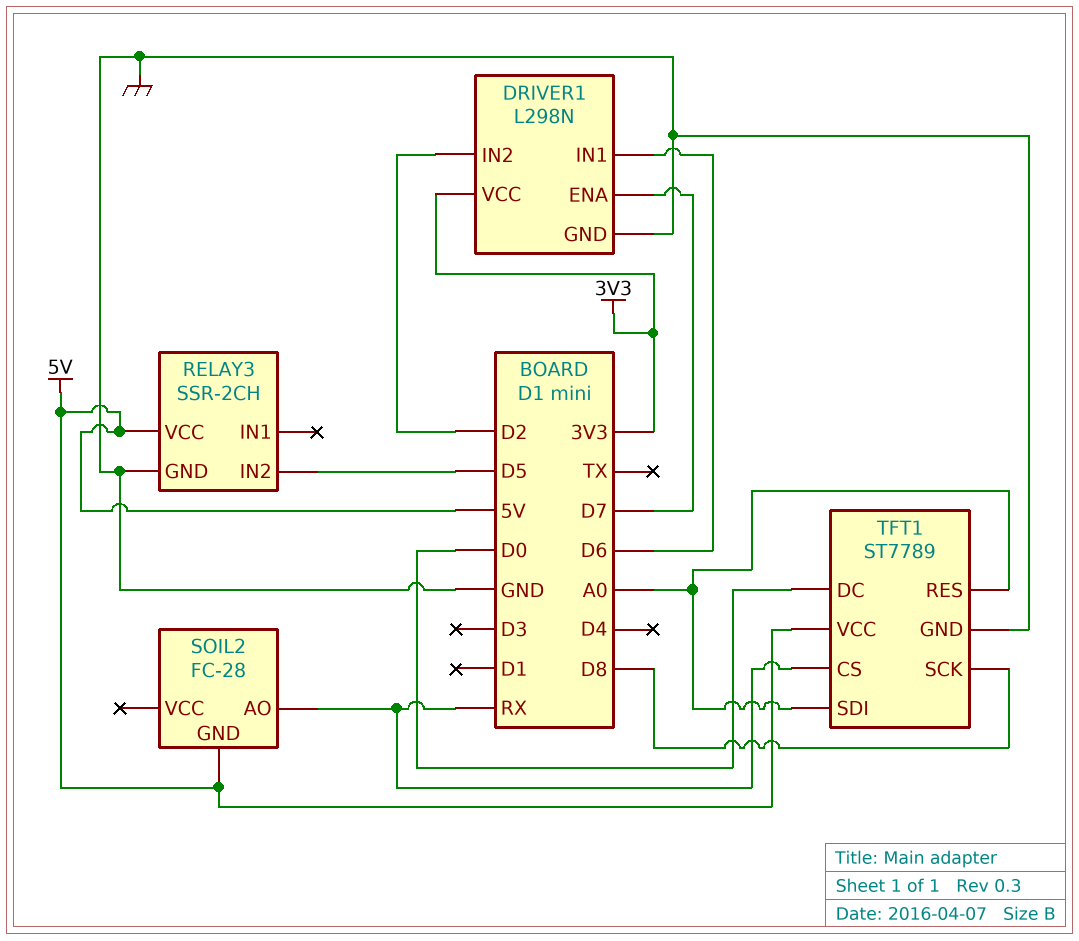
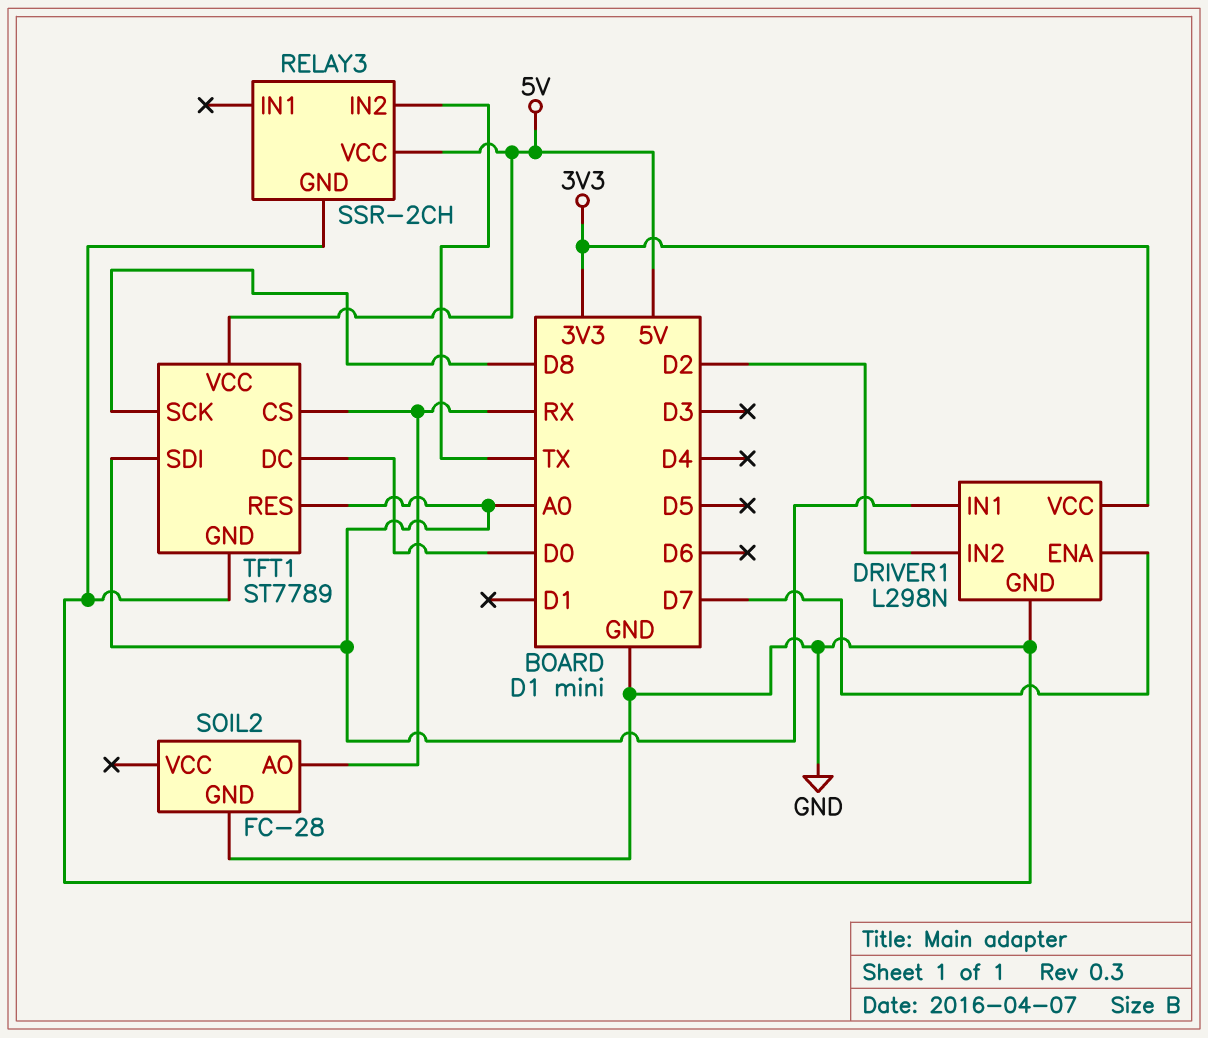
DRIVER1 pin IN1: D6 -> A0
RELAY3 pin IN2: D5 -> TX
SOIL2 pin GND: 5V -> GND

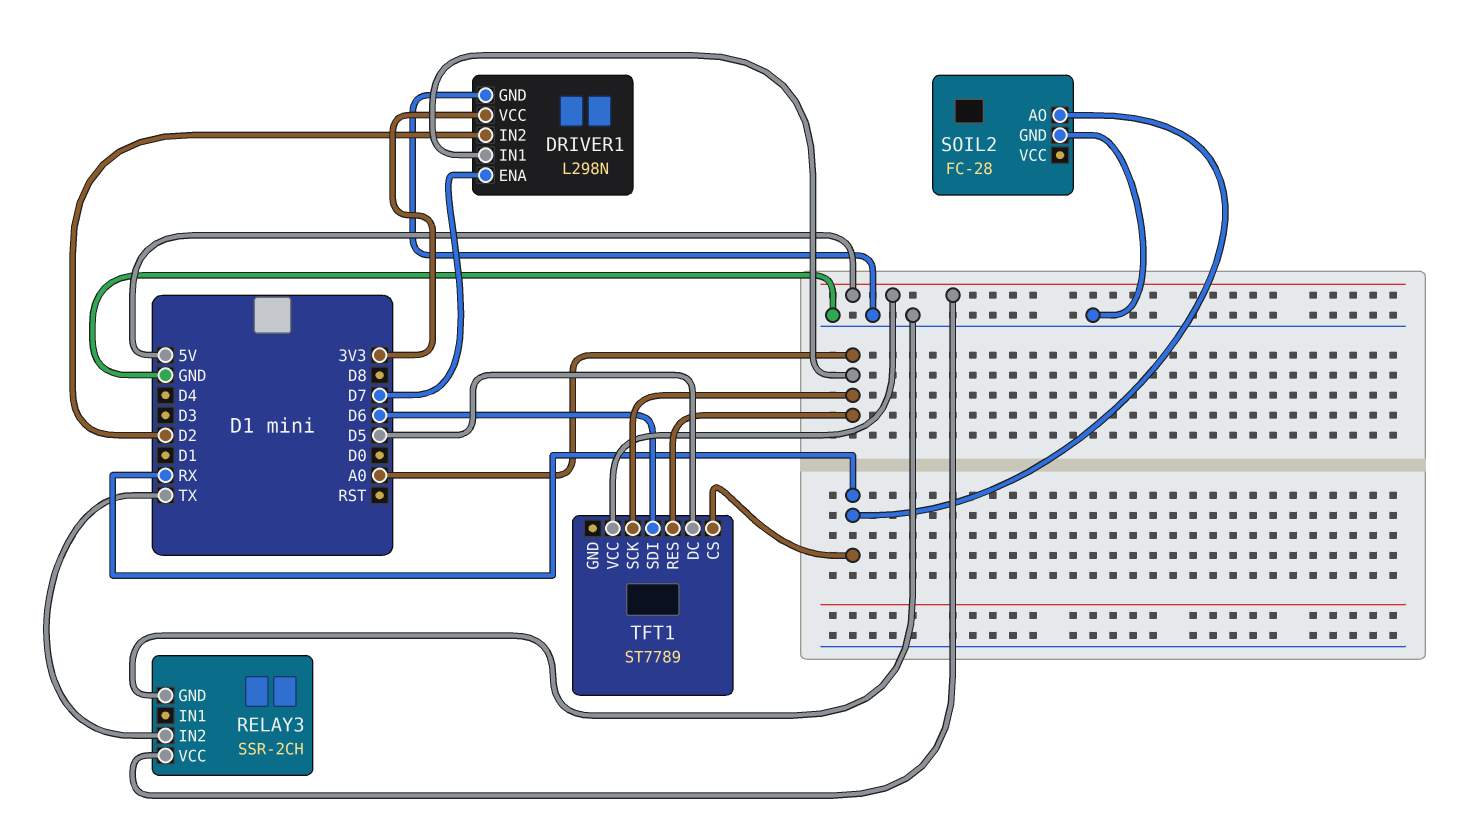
TFT1 pin DC: D0 -> D5
TFT1 pin GND: GND -> none
TFT1 pin SCK: D8 -> A0
TFT1 pin SDI: A0 -> D6

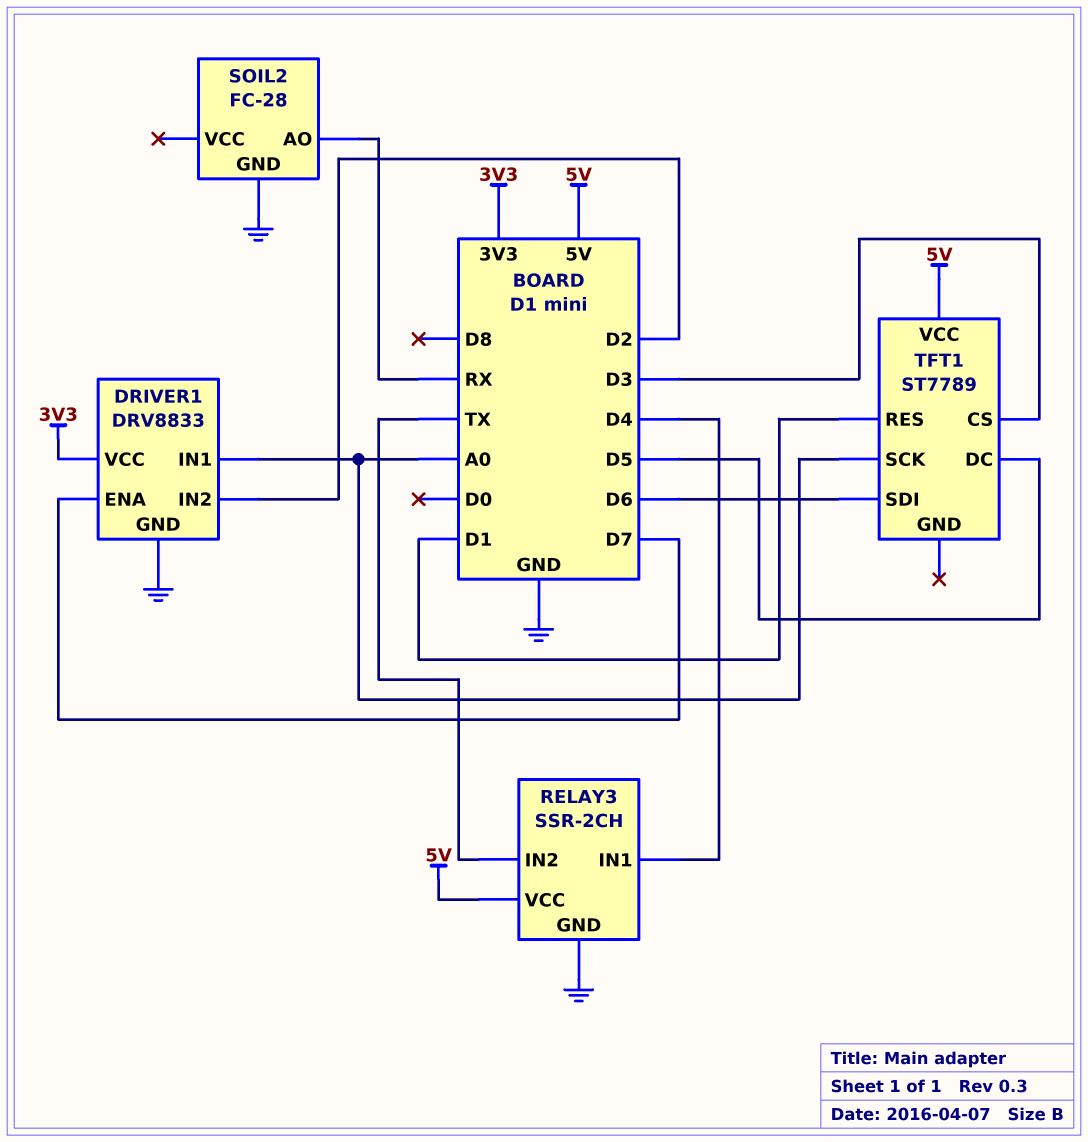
DRIVER1: L298N -> DRV8833
RELAY3 pin IN1: none -> D4
TFT1 pin CS: RX -> D3
TFT1 pin RES: A0 -> D1

